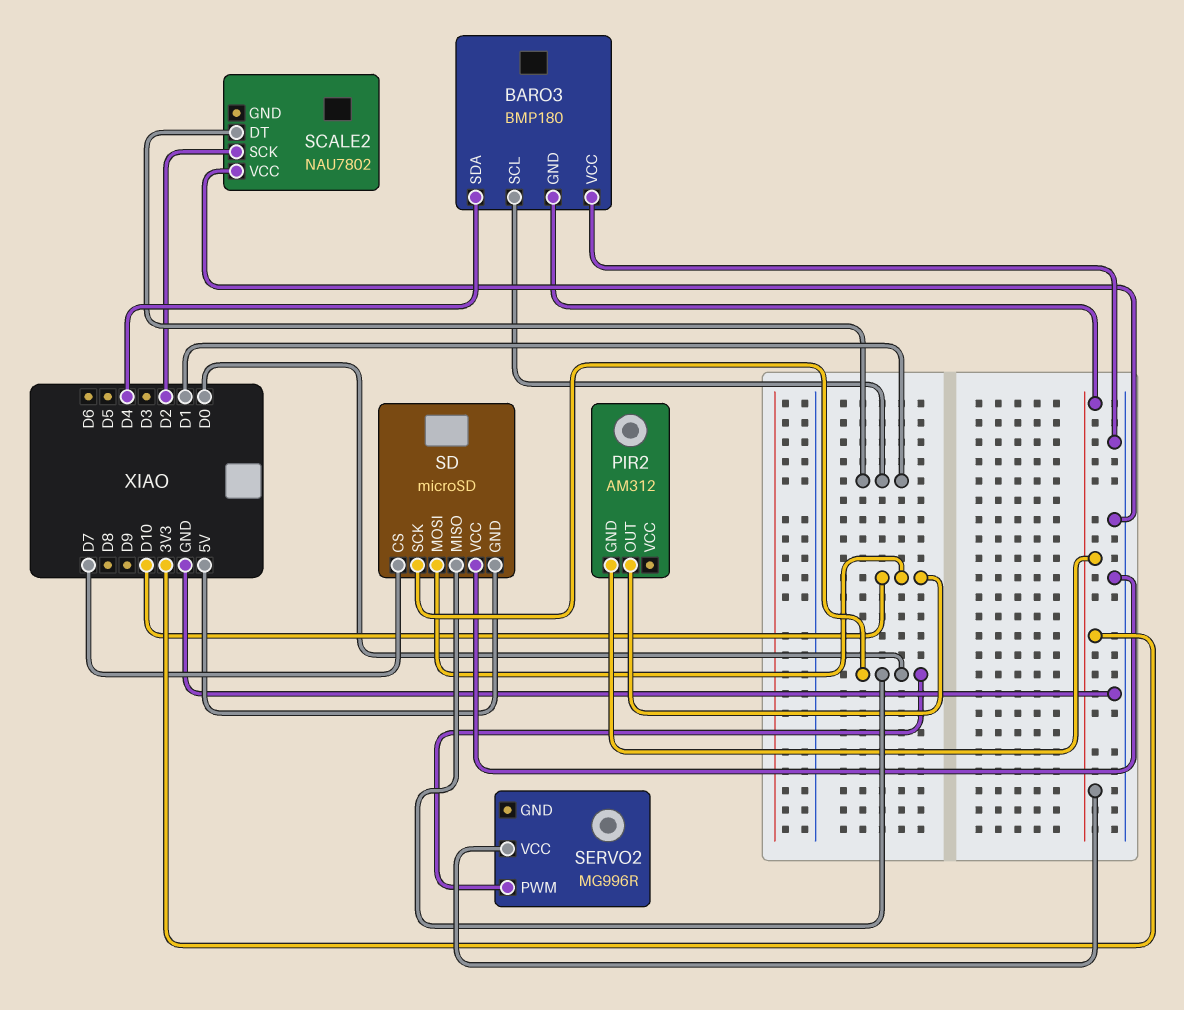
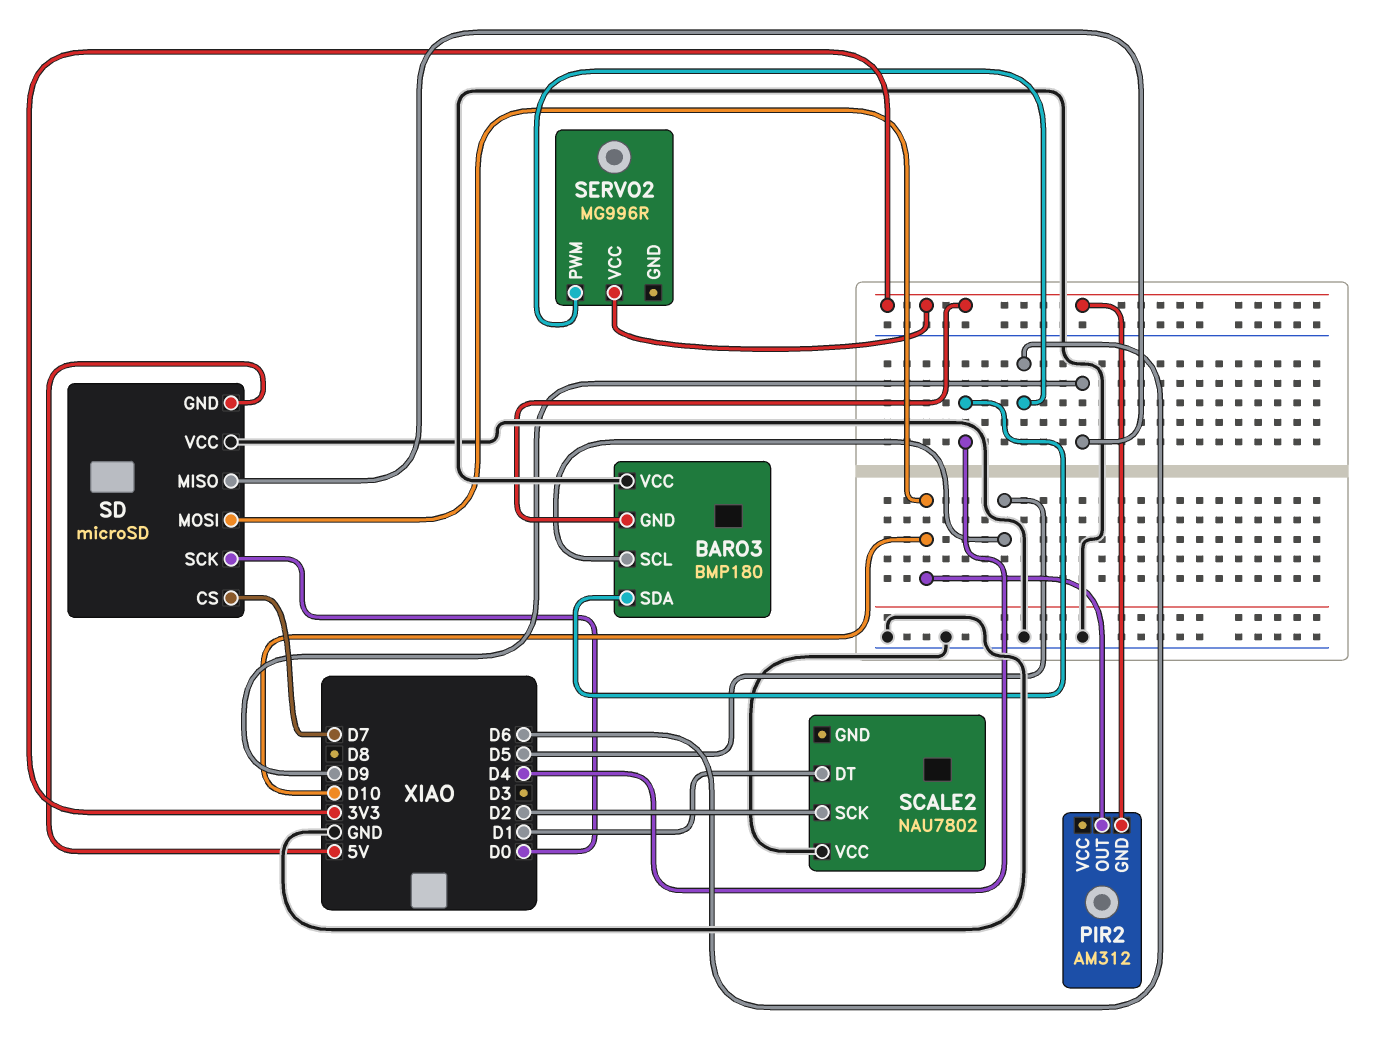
BARO3 pin SCL: D1 -> D5
SD pin MISO: D0 -> D9
SERVO2 pin PWM: D0 -> D6

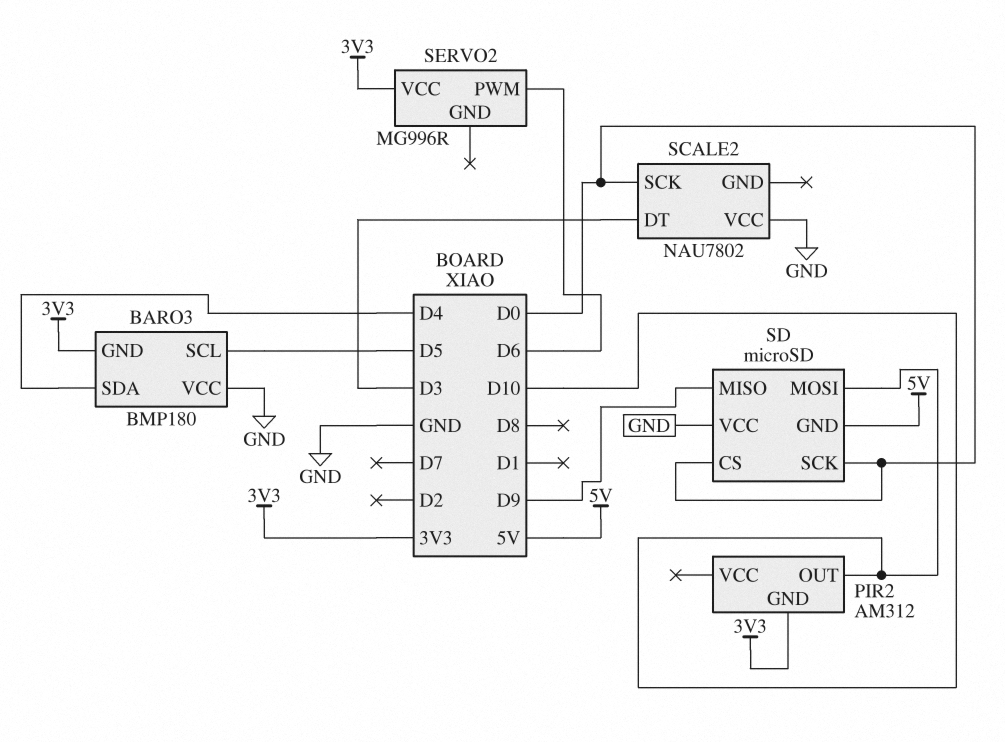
SCALE2 pin DT: D1 -> D3
SCALE2 pin SCK: D2 -> D0
SD pin CS: D7 -> D0

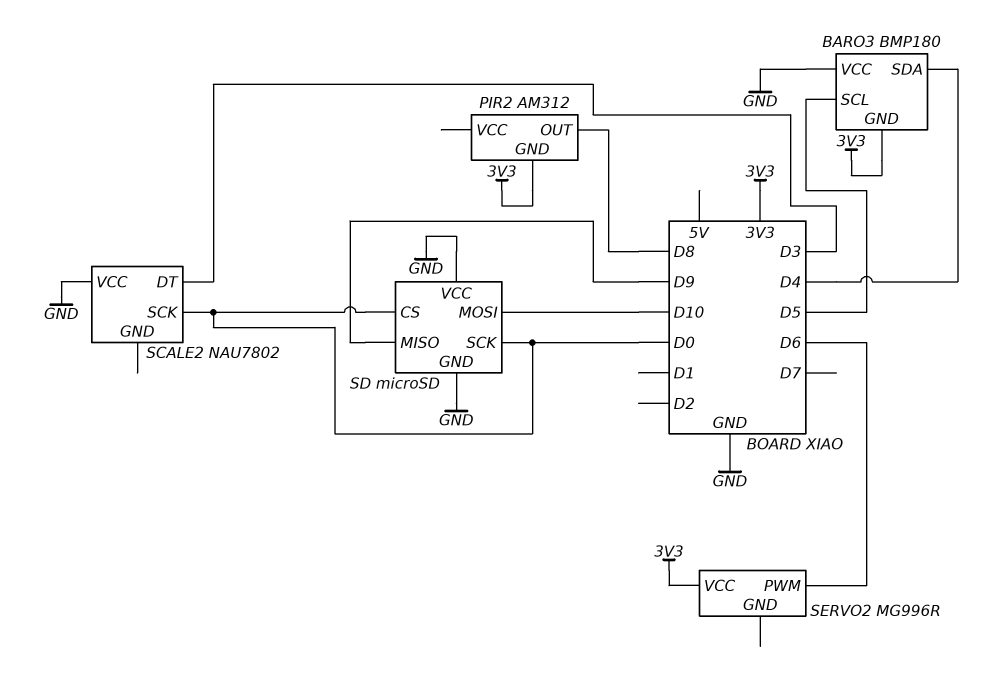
PIR2 pin OUT: D10 -> D8
SD pin GND: 5V -> GND

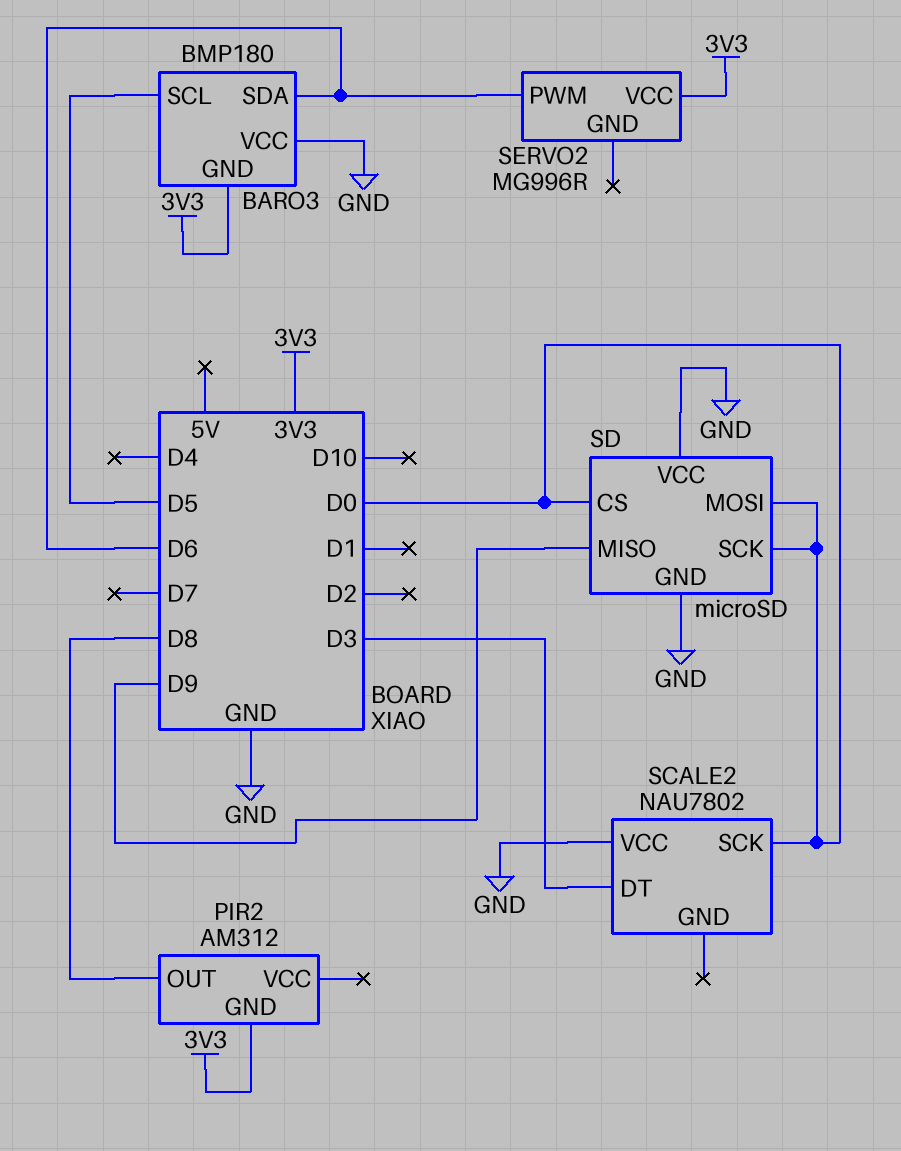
BARO3 pin SDA: D4 -> D6
SD pin MOSI: D10 -> D0

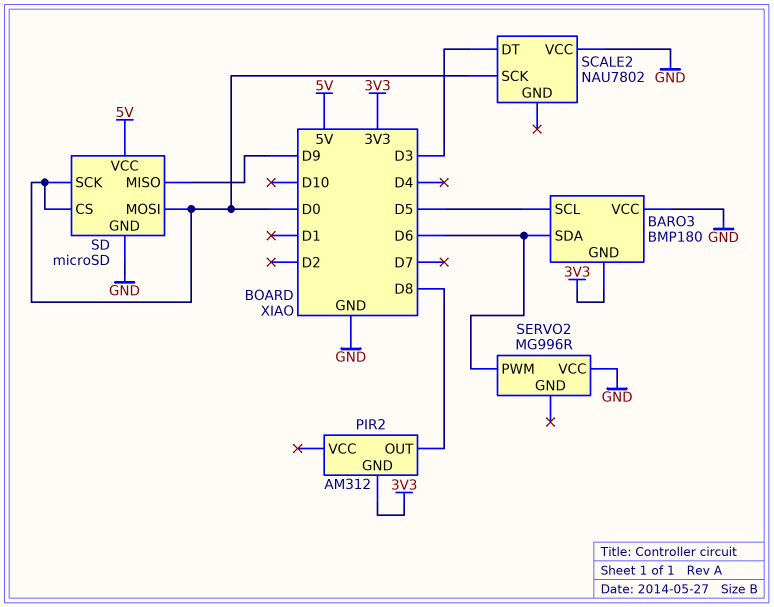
SD pin VCC: GND -> 5V
SERVO2 pin VCC: 3V3 -> GND

